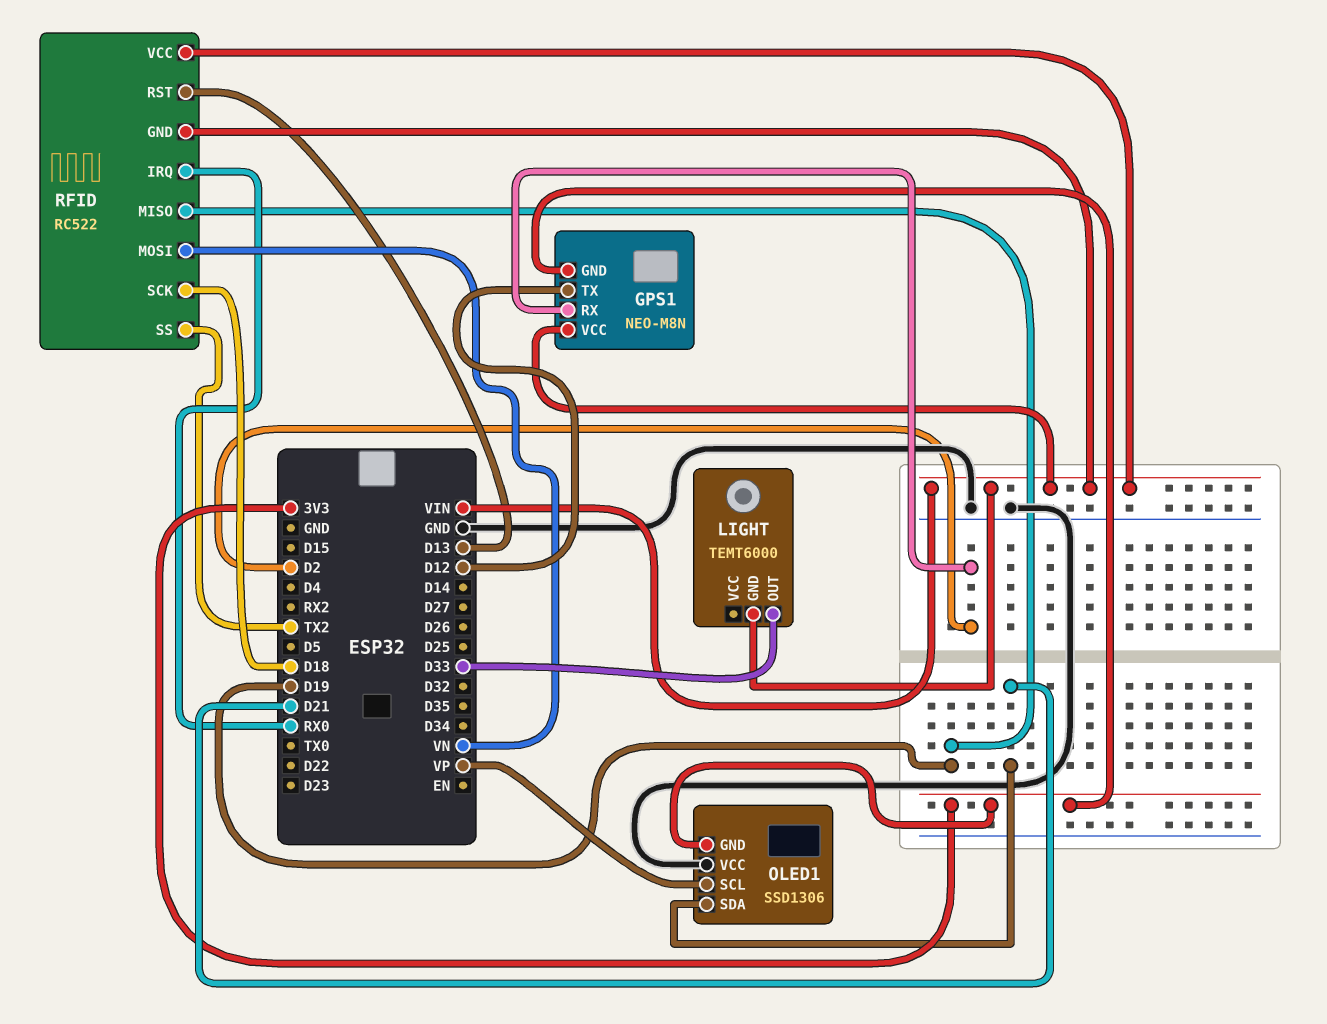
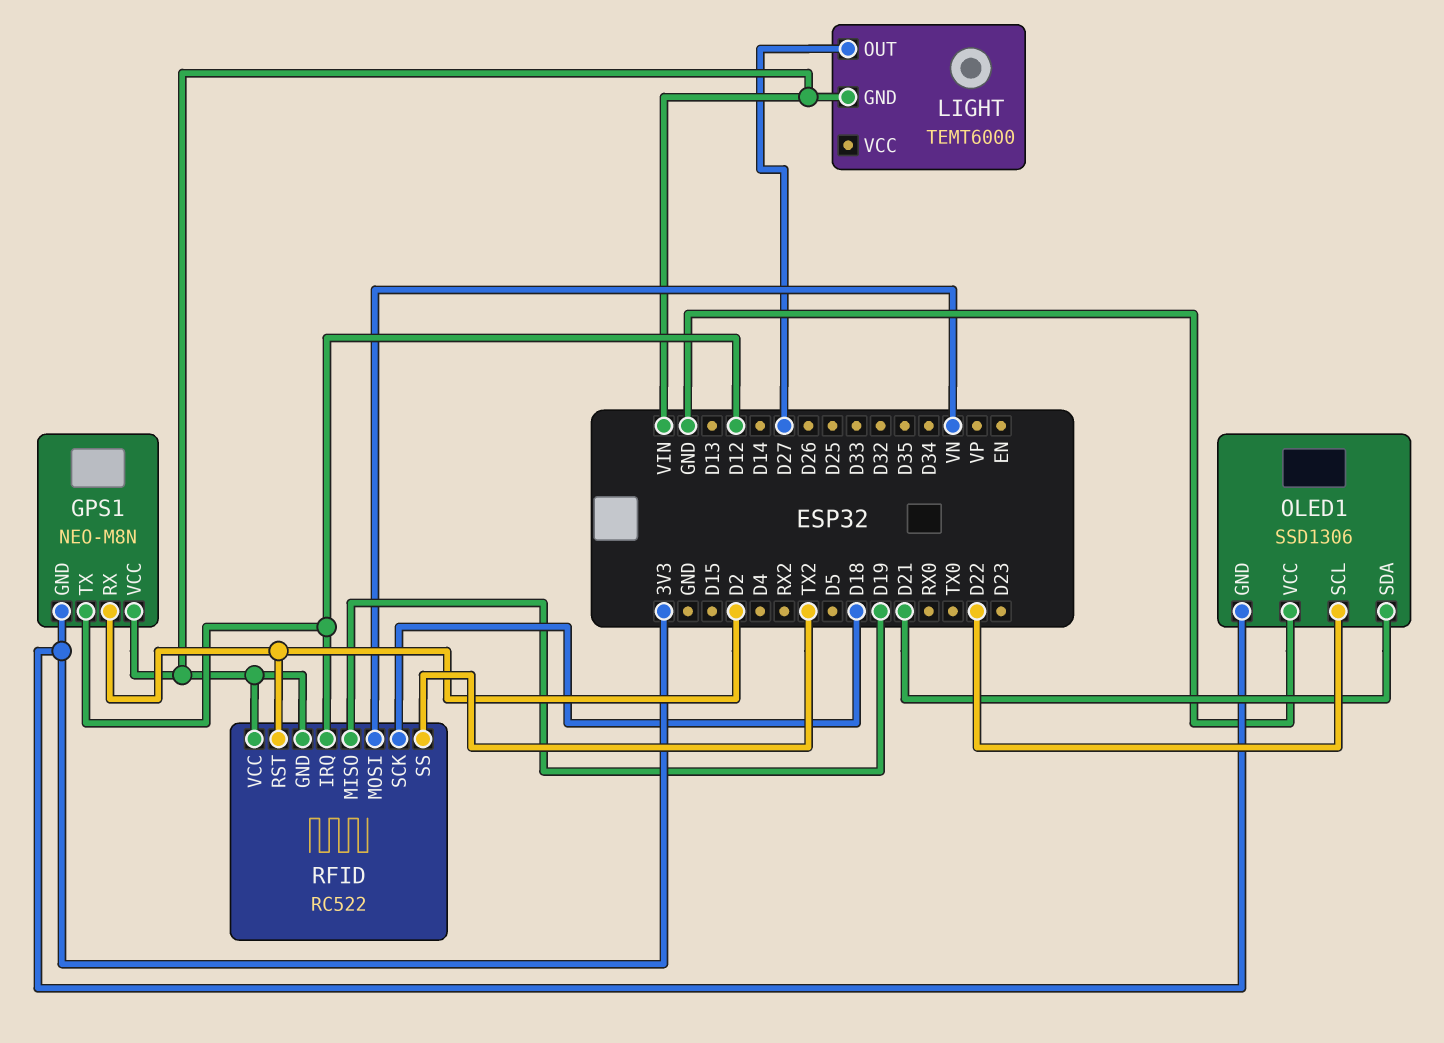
LIGHT pin OUT: D33 -> D27
OLED1 pin SCL: VP -> D22
RFID pin IRQ: RX0 -> D12
RFID pin RST: D13 -> D2

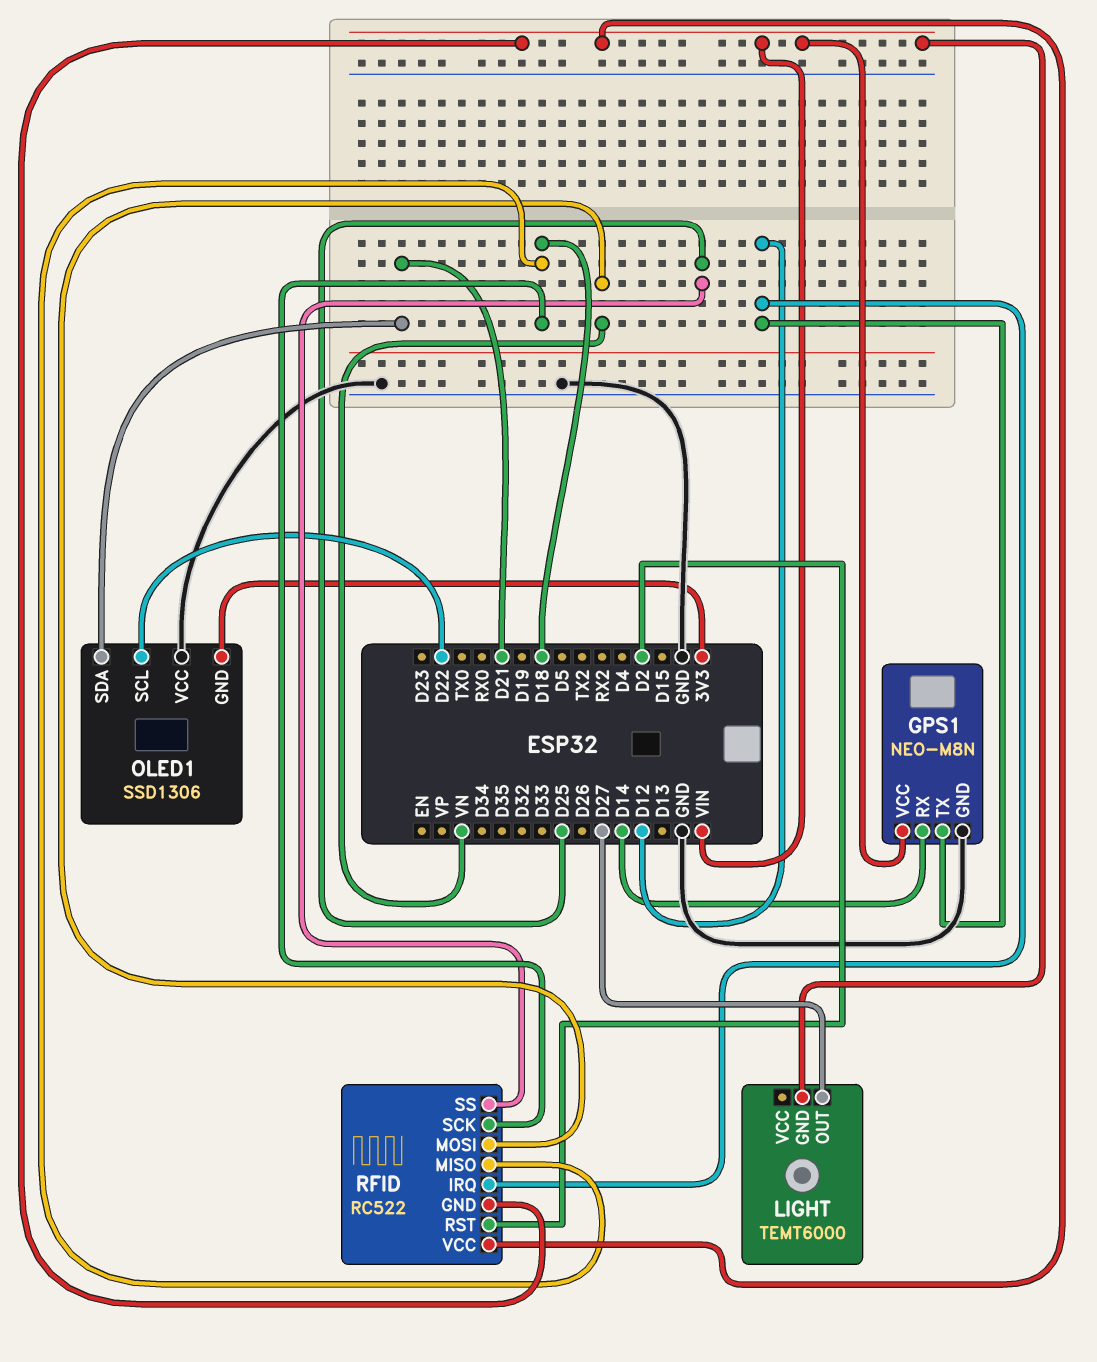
GPS1 pin GND: 3V3 -> GND
GPS1 pin RX: D2 -> D14
RFID pin MISO: D19 -> D18
RFID pin SS: TX2 -> D25

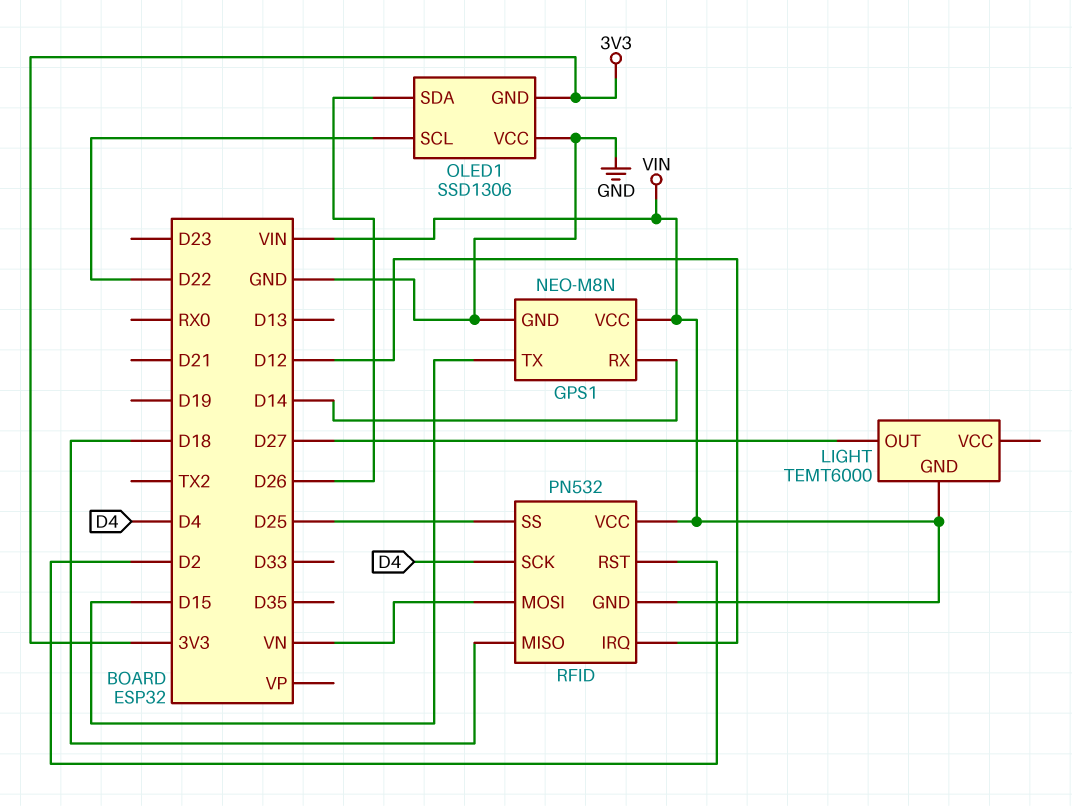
GPS1 pin TX: D12 -> D15
OLED1 pin SDA: D21 -> D26
RFID: RC522 -> PN532
RFID pin SCK: D18 -> D4

